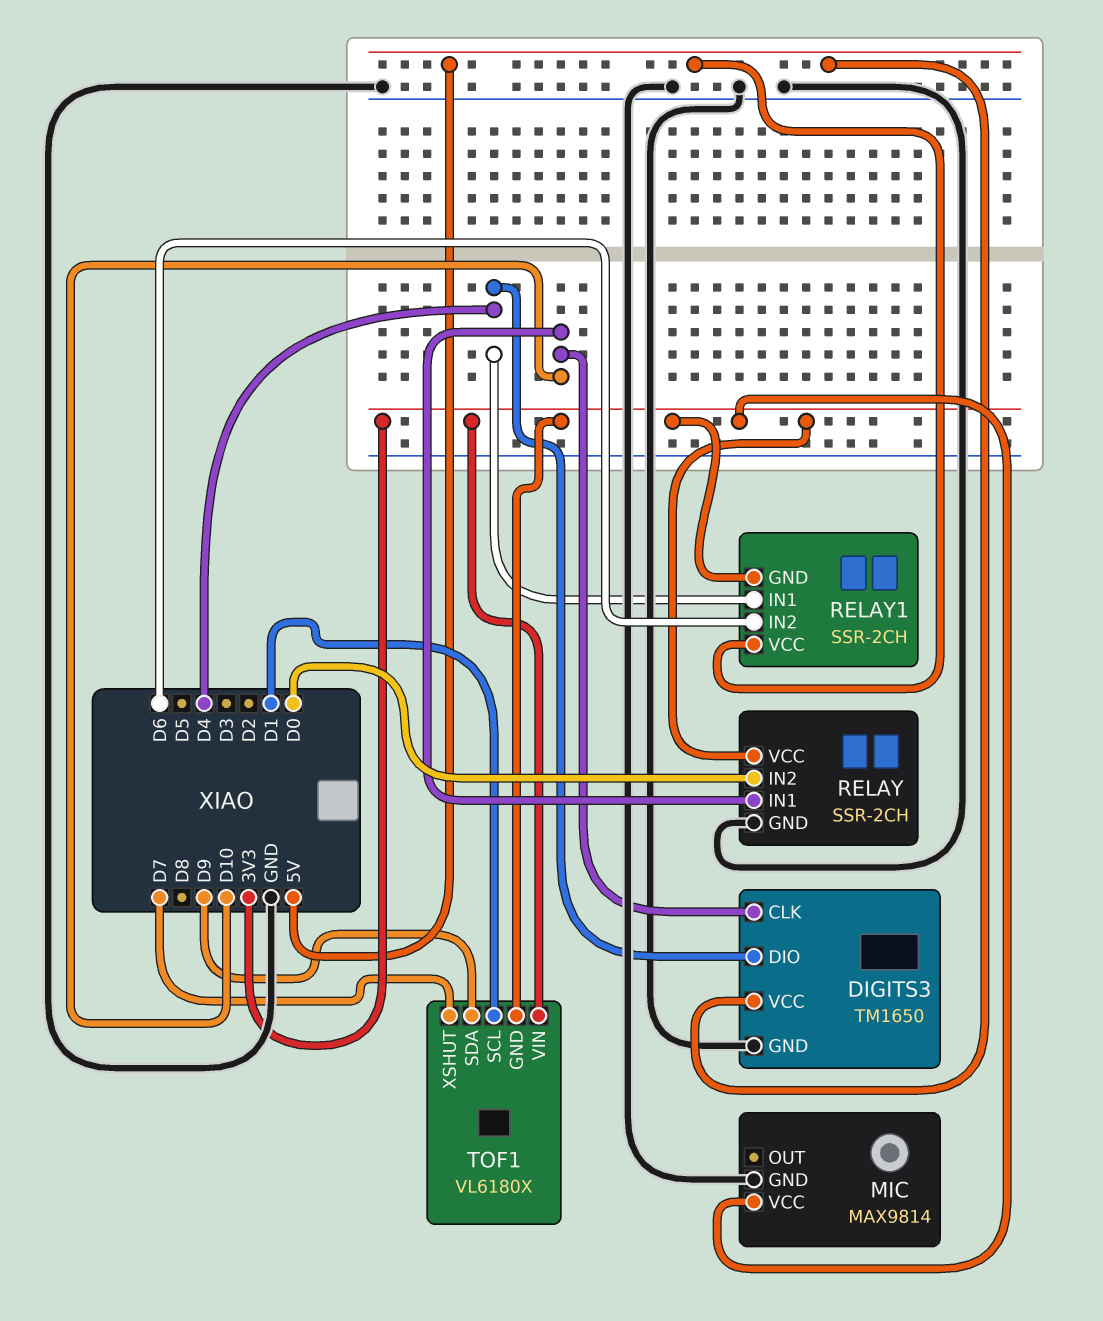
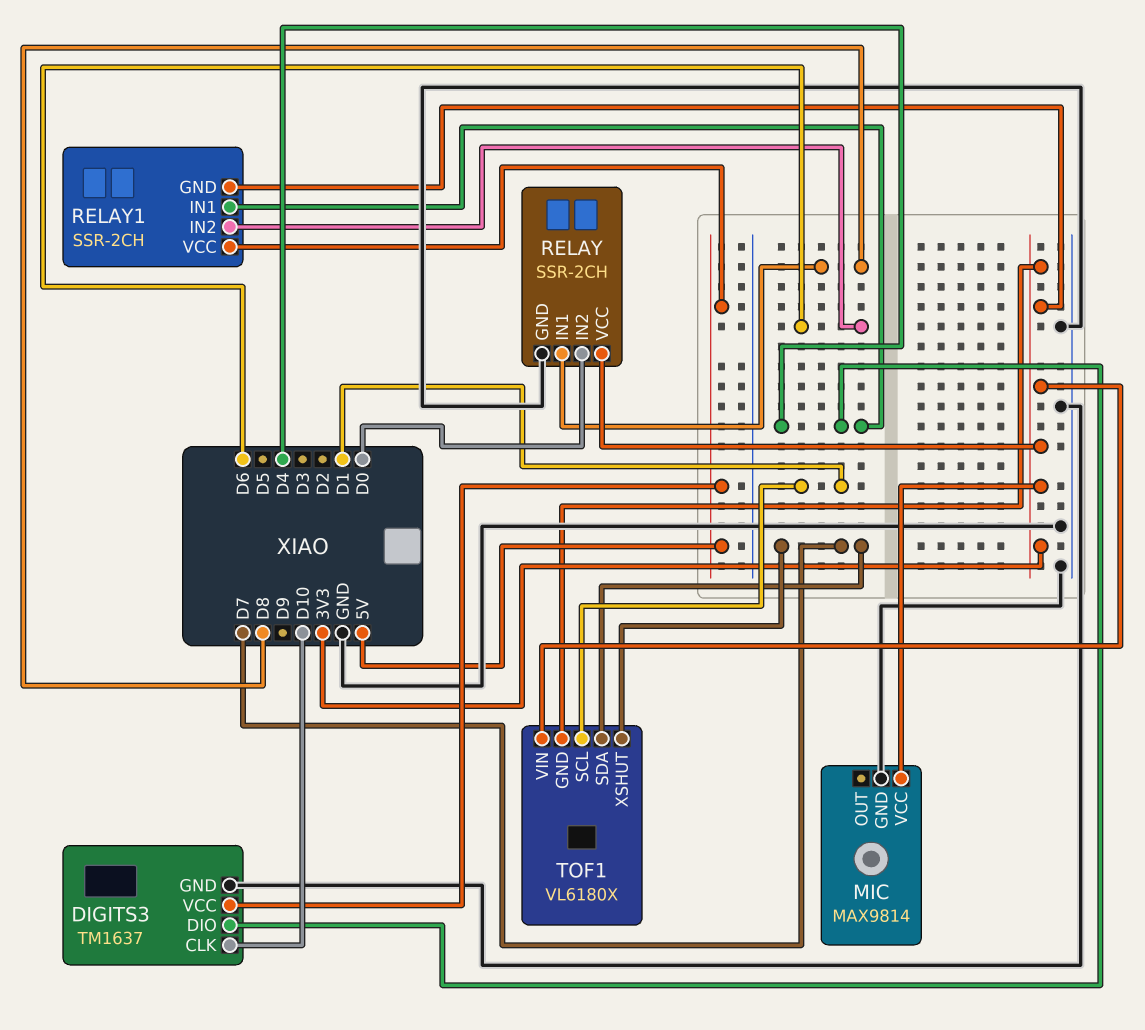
DIGITS3: TM1650 -> TM1637
RELAY pin IN1: D10 -> D8
TOF1 pin SDA: D9 -> D7

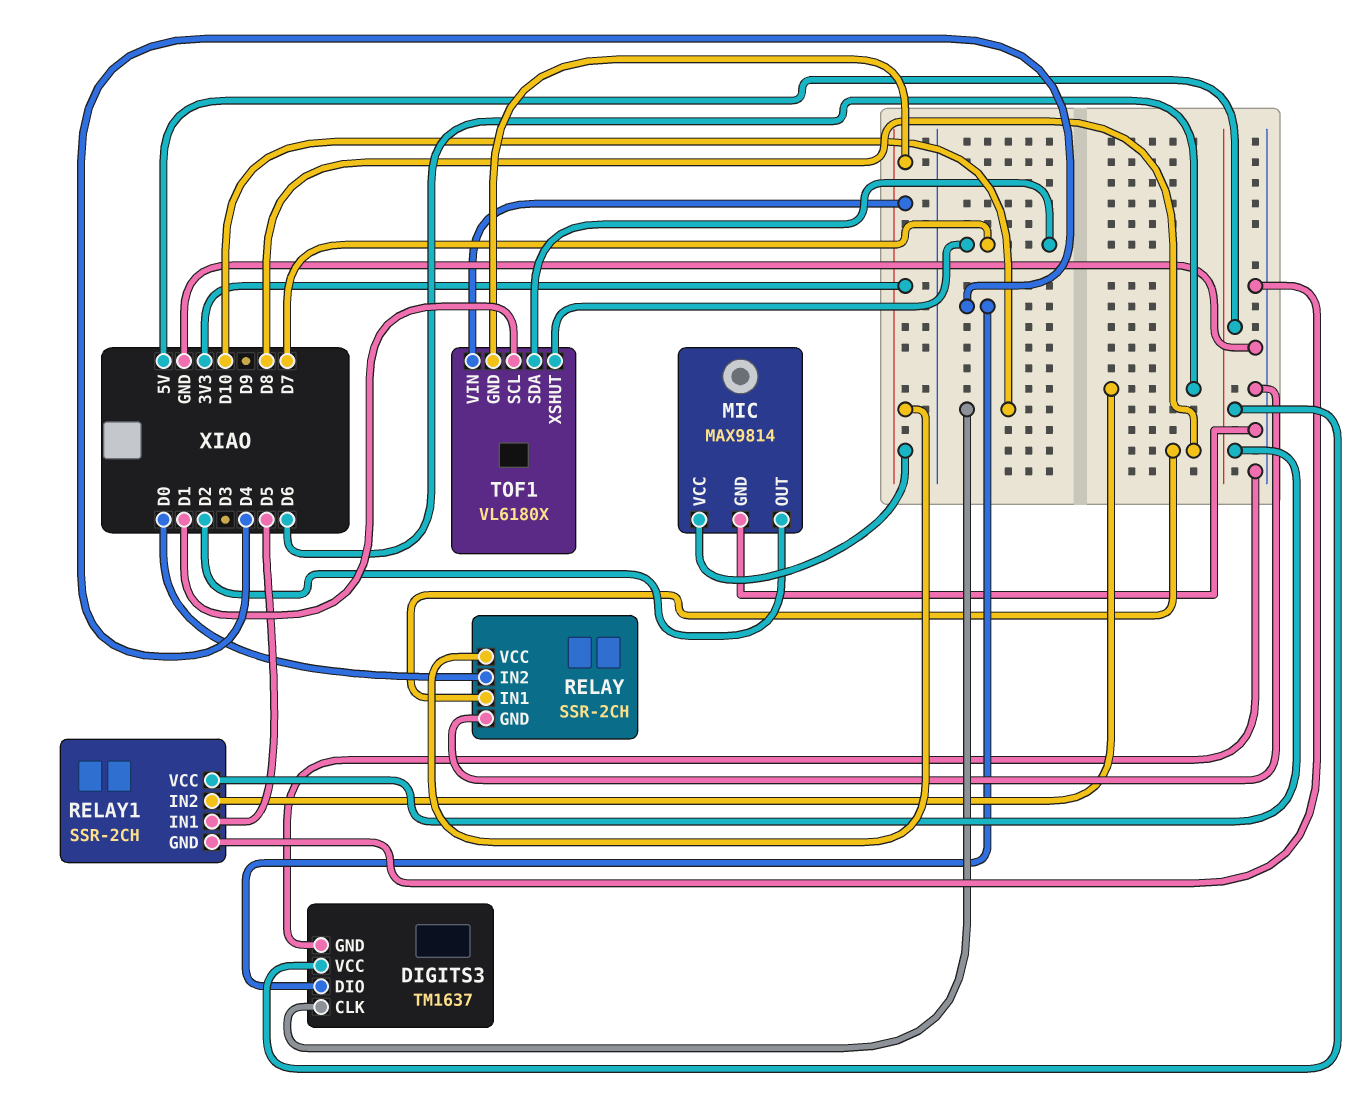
MIC pin OUT: none -> D2
RELAY1 pin GND: 3V3 -> GND
RELAY1 pin IN1: D4 -> D5

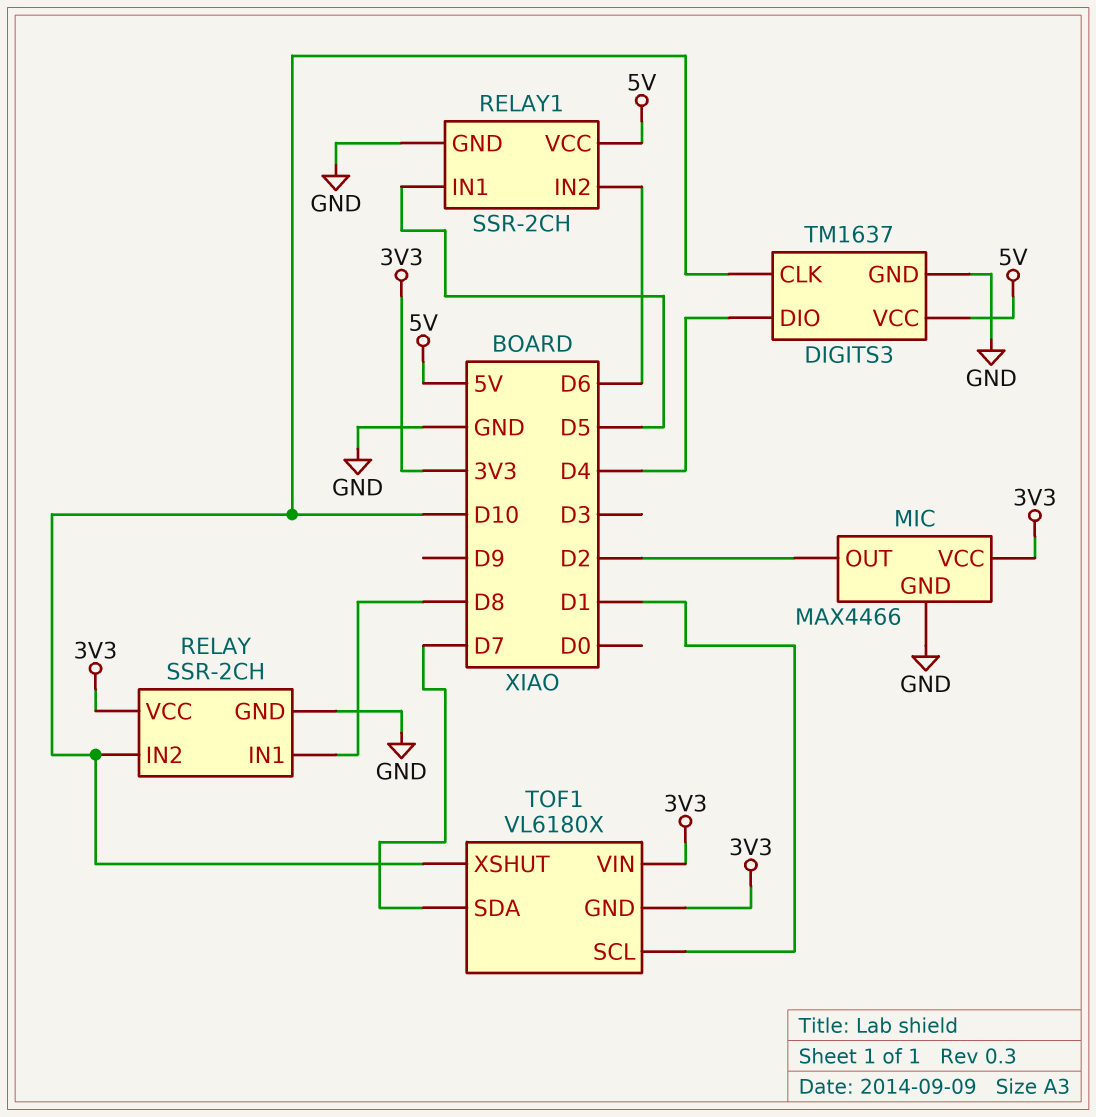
MIC: MAX9814 -> MAX4466
RELAY pin IN2: D0 -> D10
TOF1 pin XSHUT: D7 -> D10

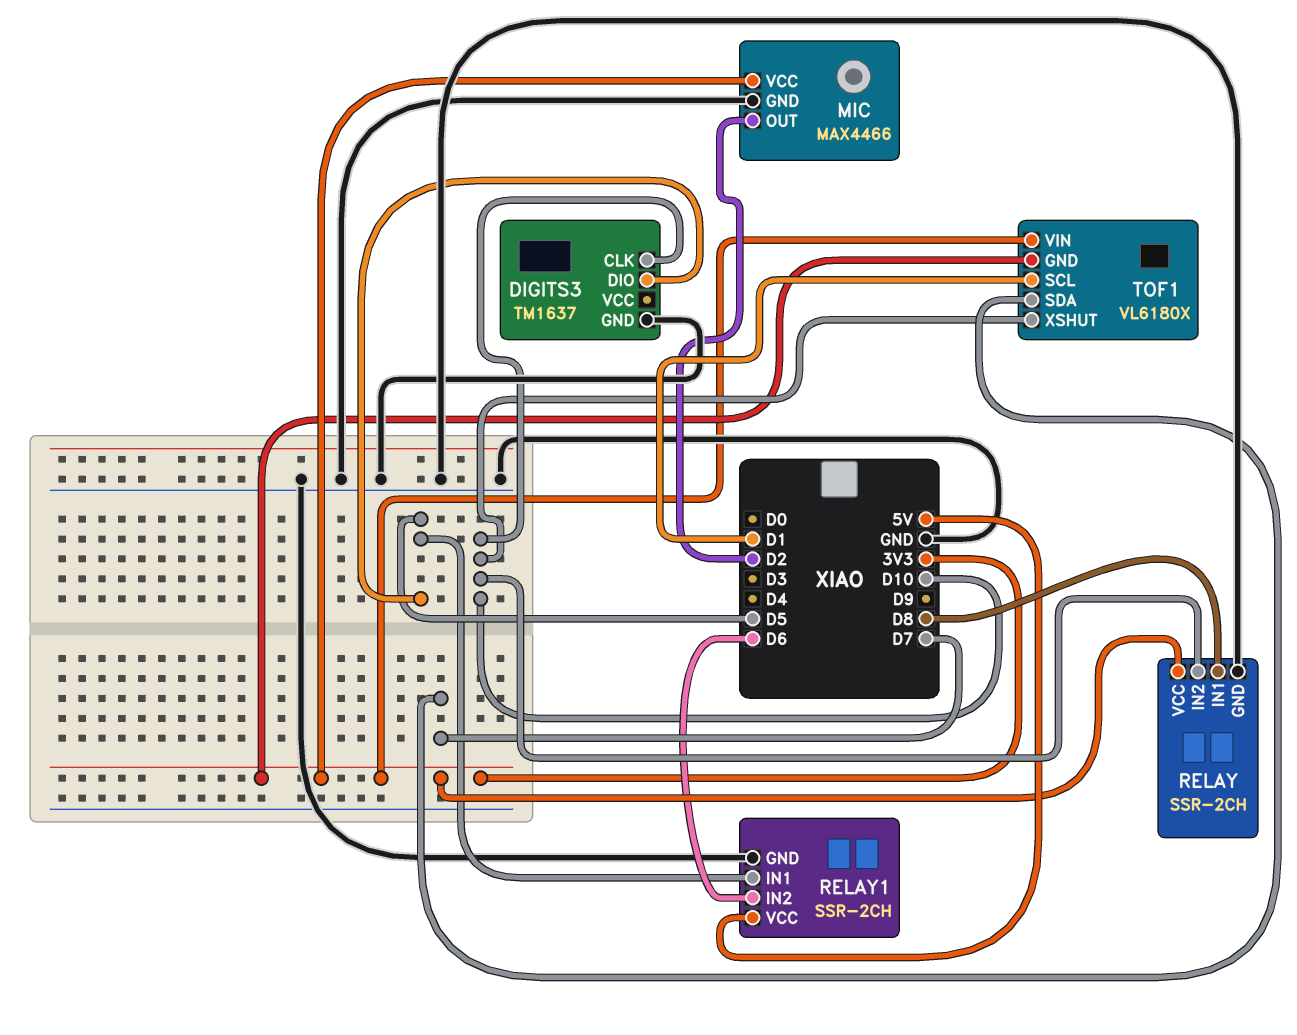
DIGITS3 pin DIO: D4 -> D5
DIGITS3 pin VCC: 5V -> none

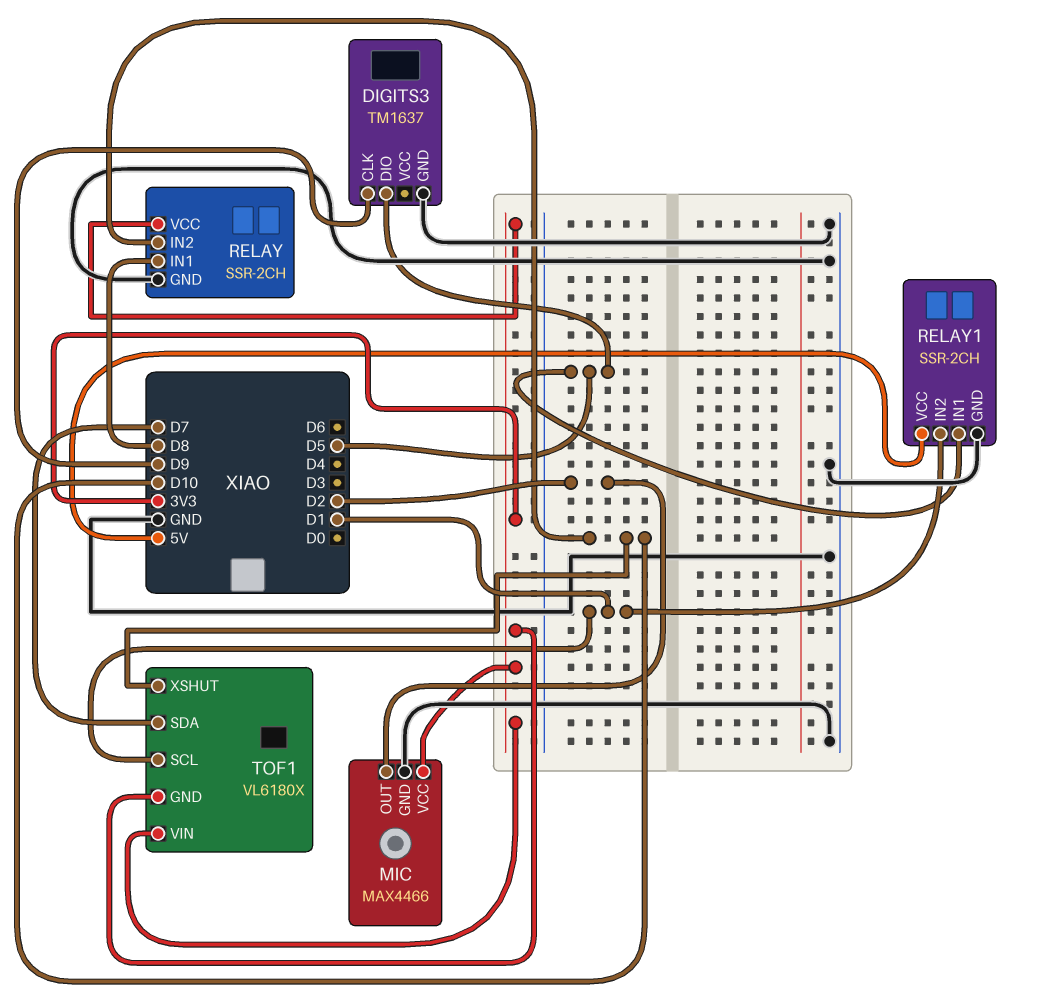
DIGITS3 pin CLK: D10 -> D9
RELAY1 pin IN2: D6 -> D1

